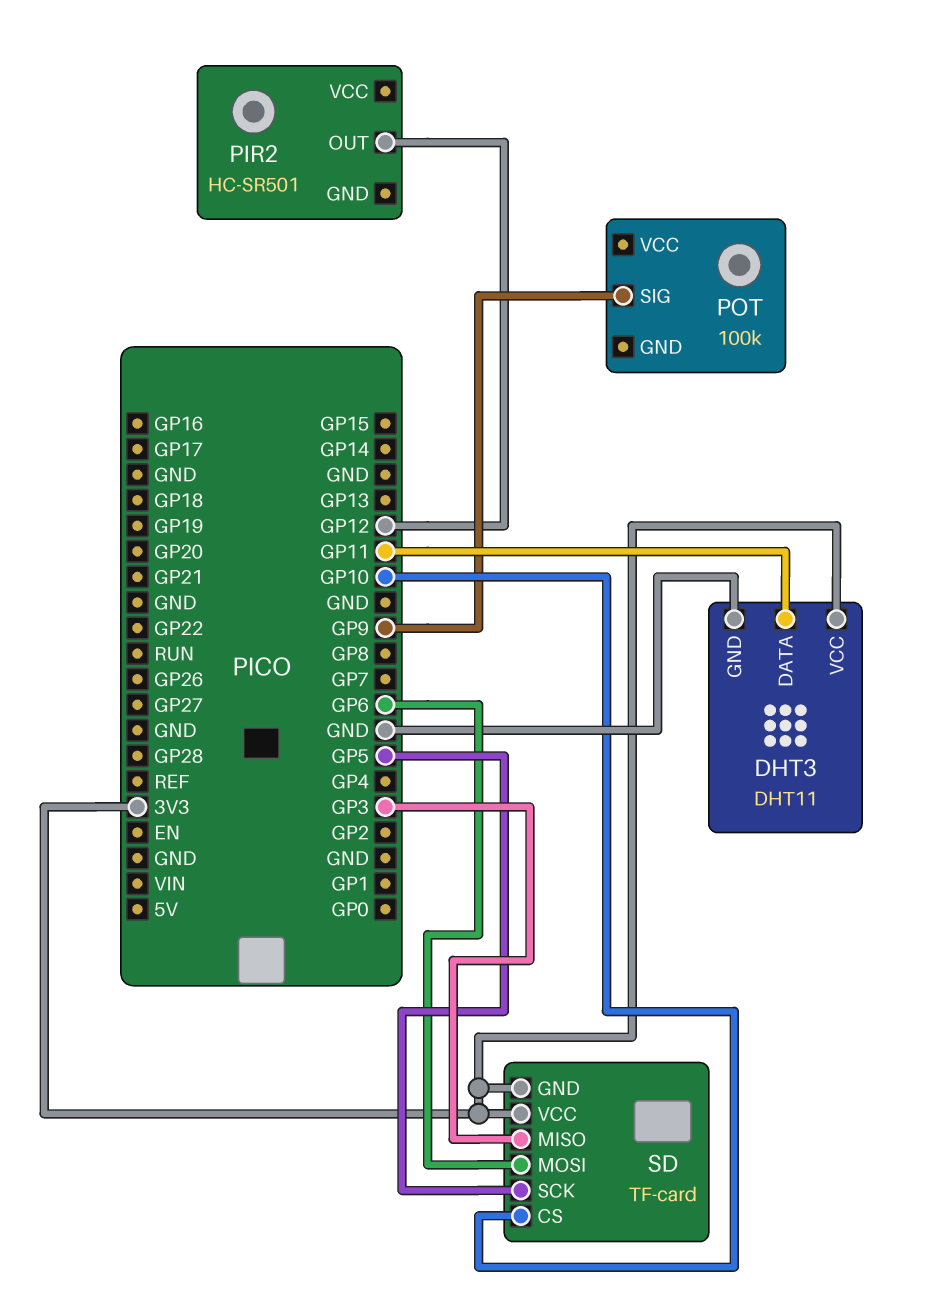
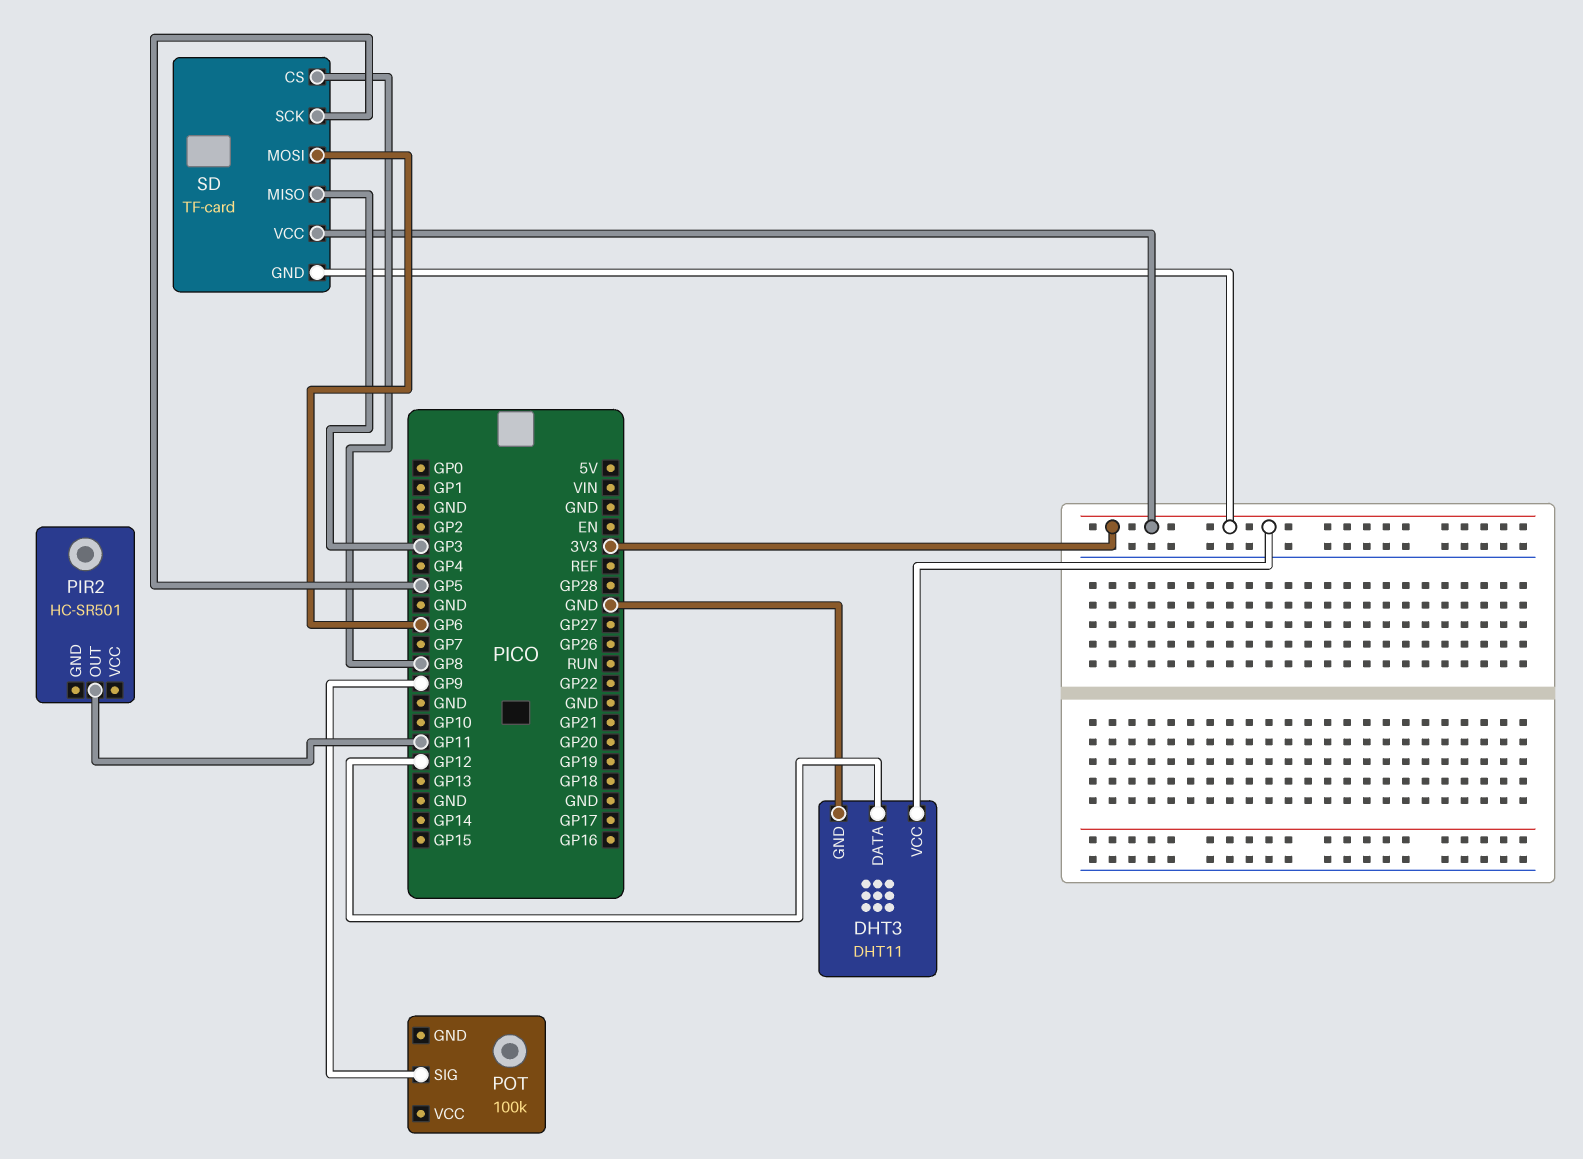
DHT3 pin DATA: GP11 -> GP12
PIR2 pin OUT: GP12 -> GP11
SD pin CS: GP10 -> GP8

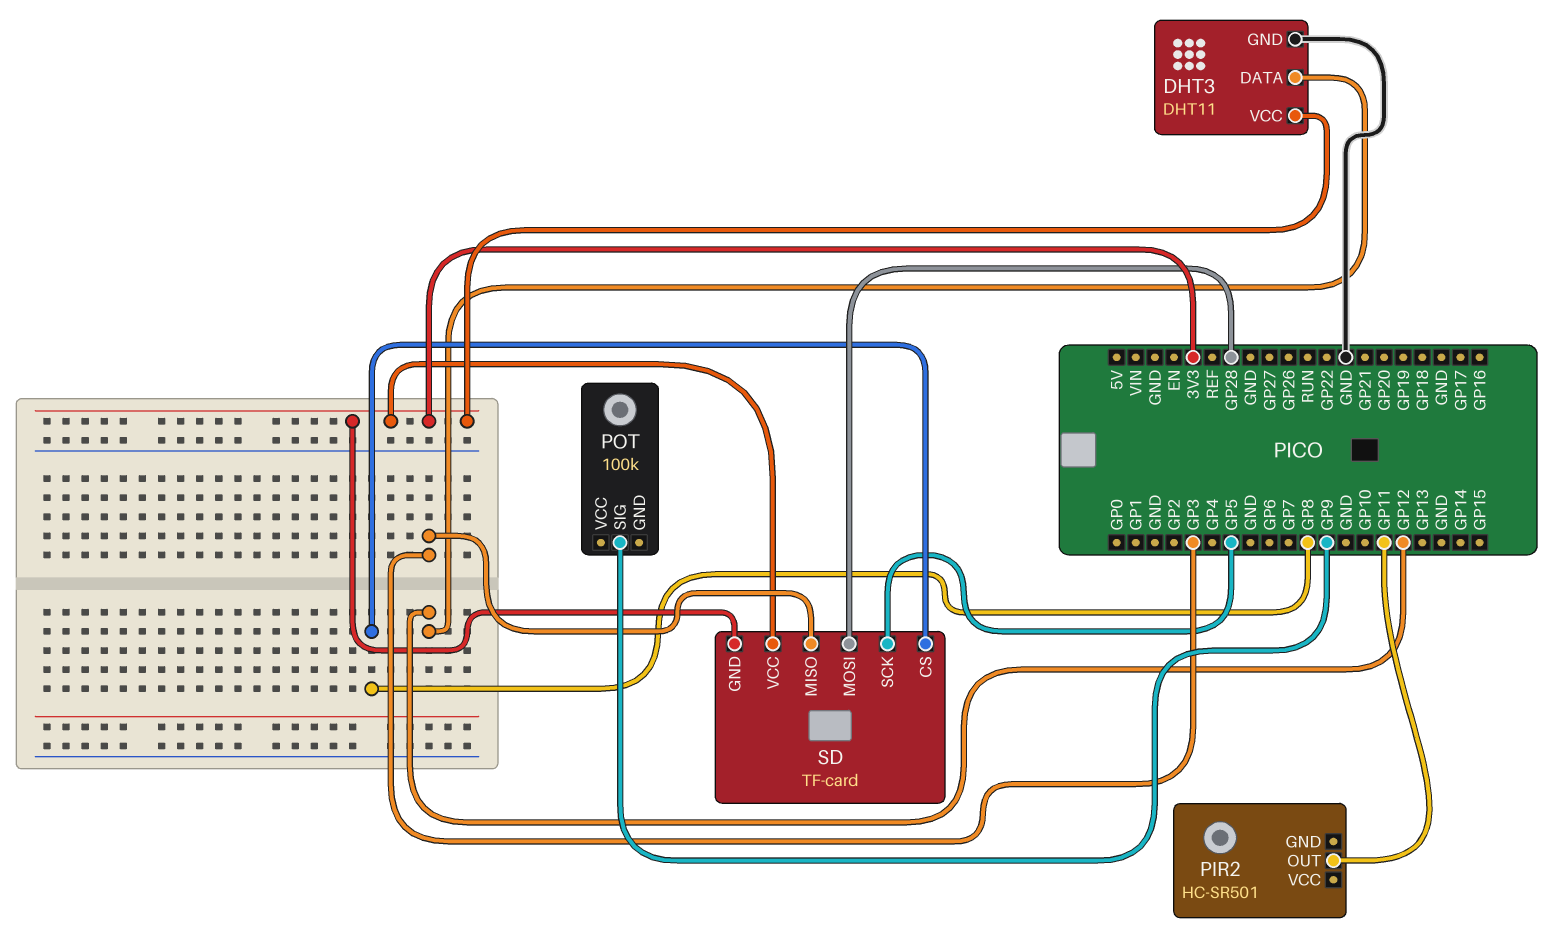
SD pin MOSI: GP6 -> GP28

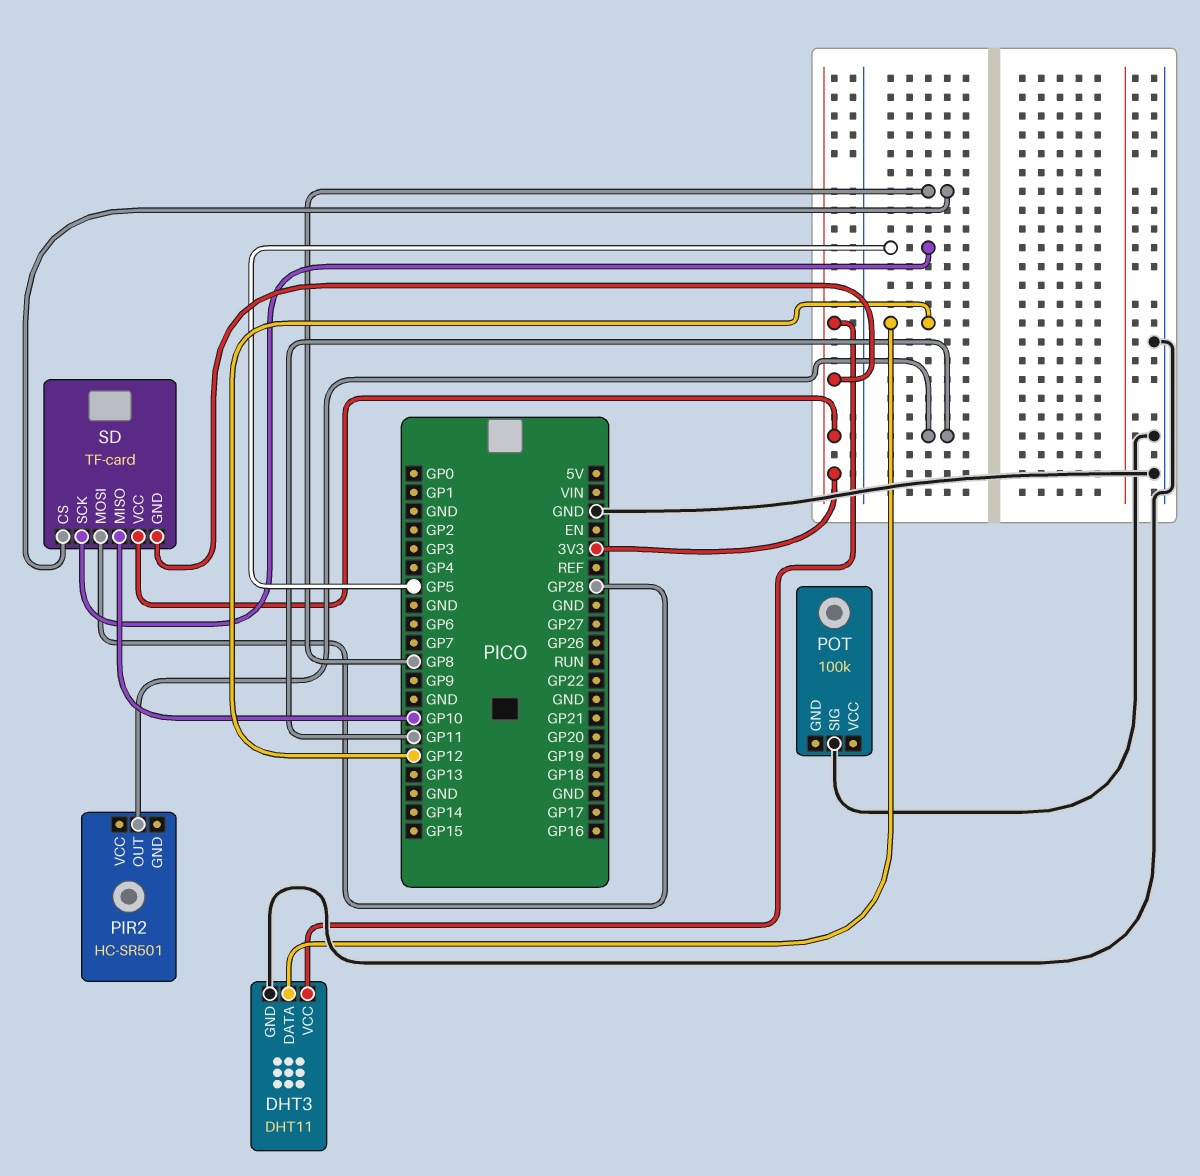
POT pin SIG: GP9 -> GND
SD pin MISO: GP3 -> GP10

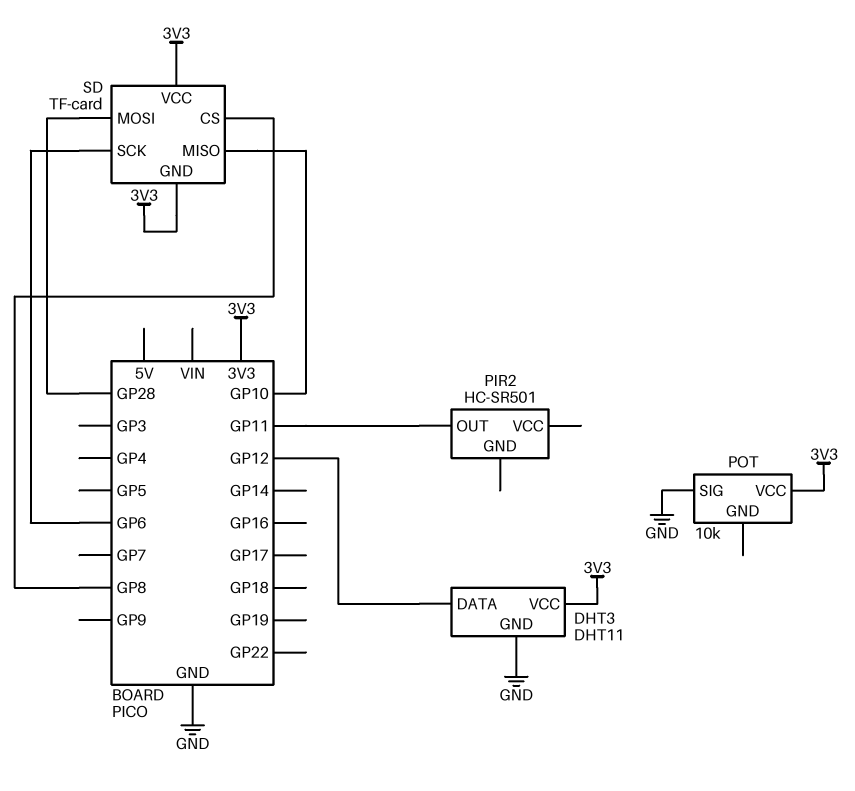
POT: 100k -> 10k
POT pin VCC: none -> 3V3
SD pin SCK: GP5 -> GP6

